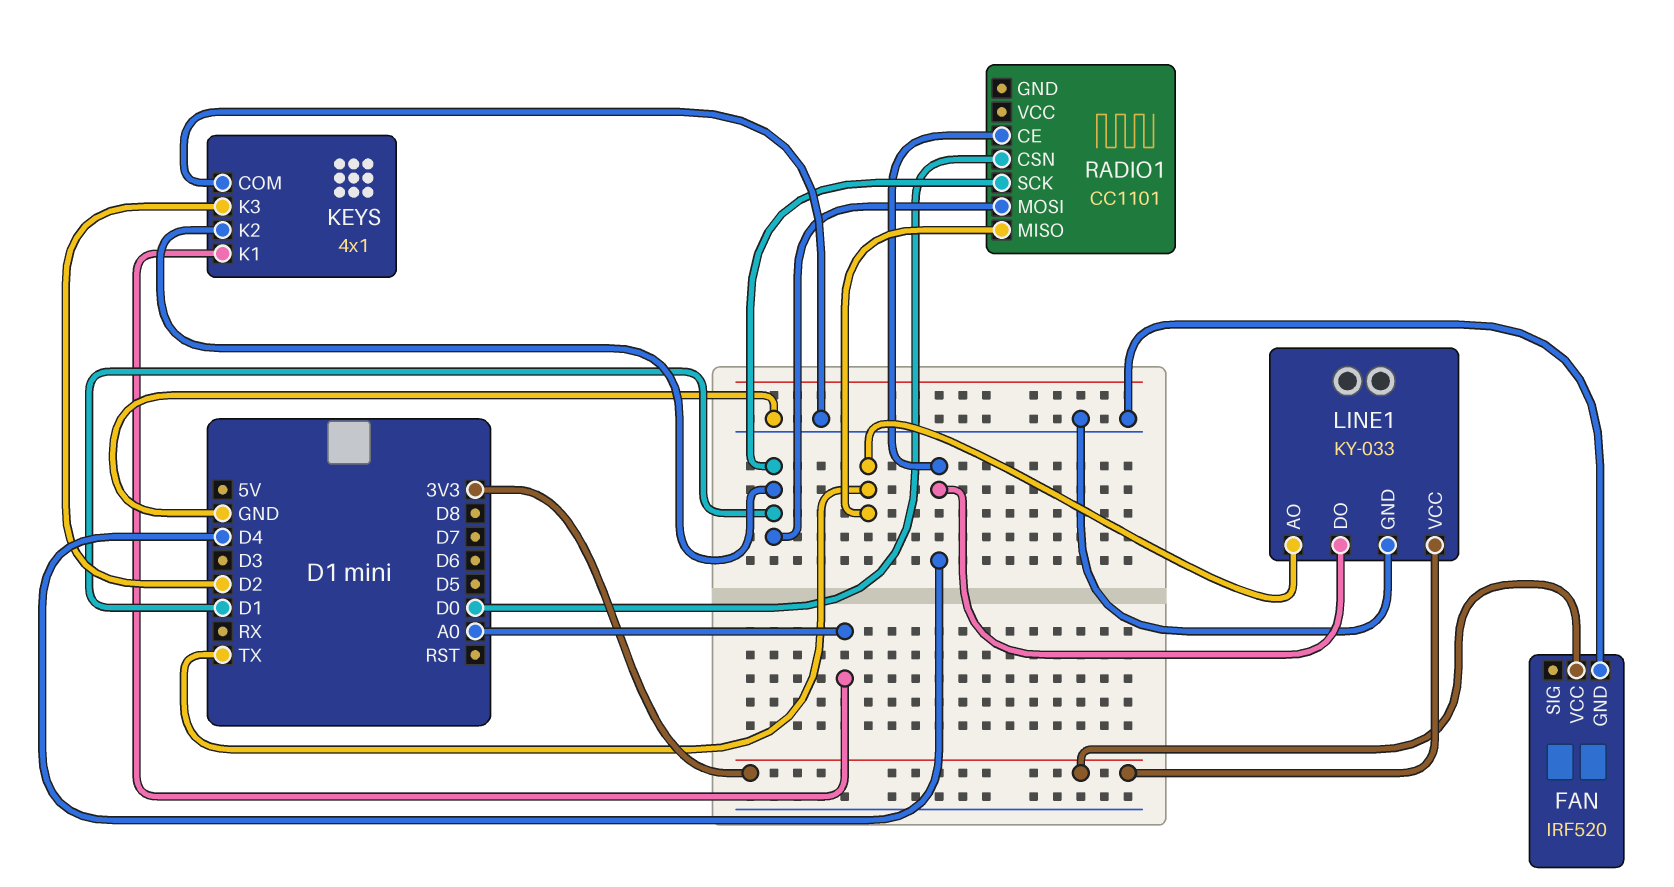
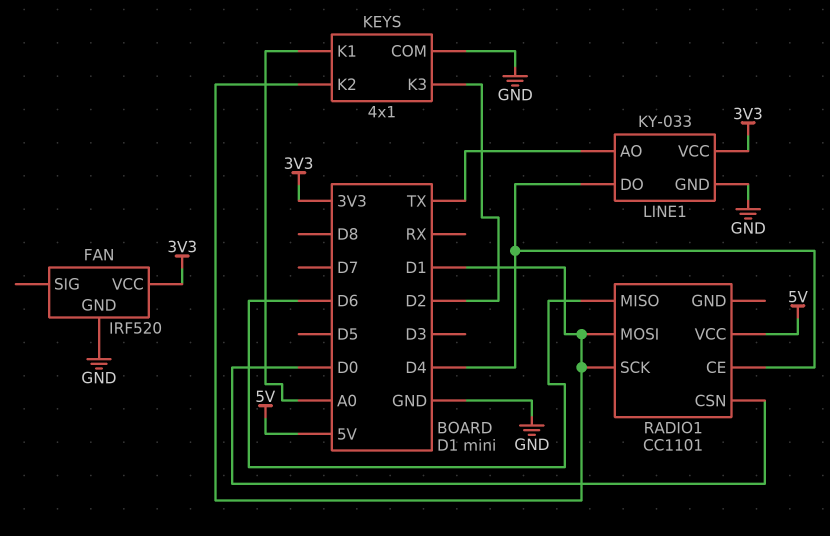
RADIO1 pin MISO: TX -> D6
RADIO1 pin VCC: none -> 5V

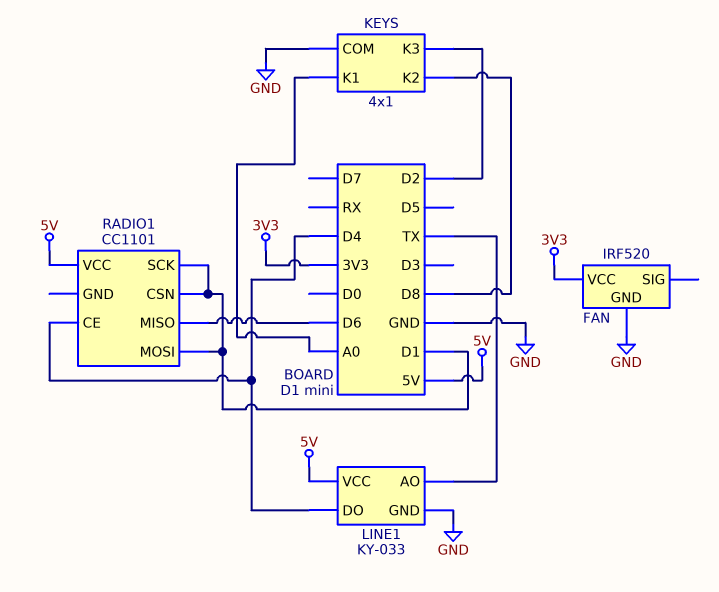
KEYS pin K2: D1 -> D8
LINE1 pin VCC: 3V3 -> 5V
RADIO1 pin CSN: D0 -> D1

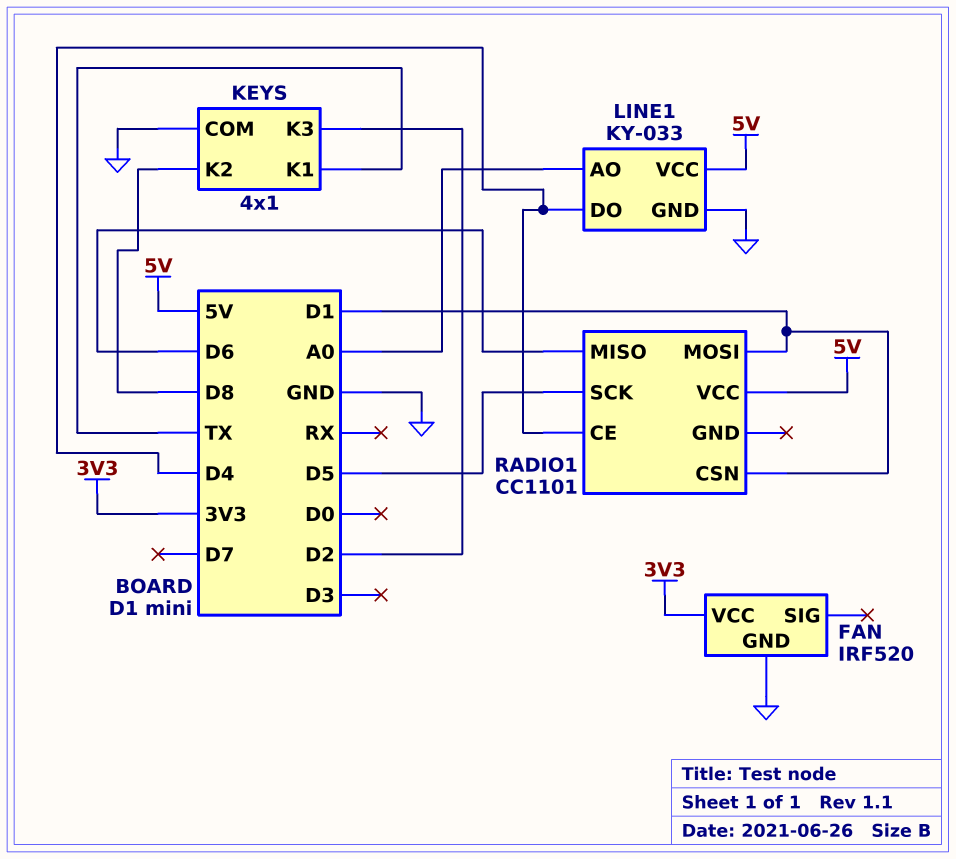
KEYS pin K1: A0 -> TX
LINE1 pin AO: TX -> A0
RADIO1 pin SCK: D1 -> D5

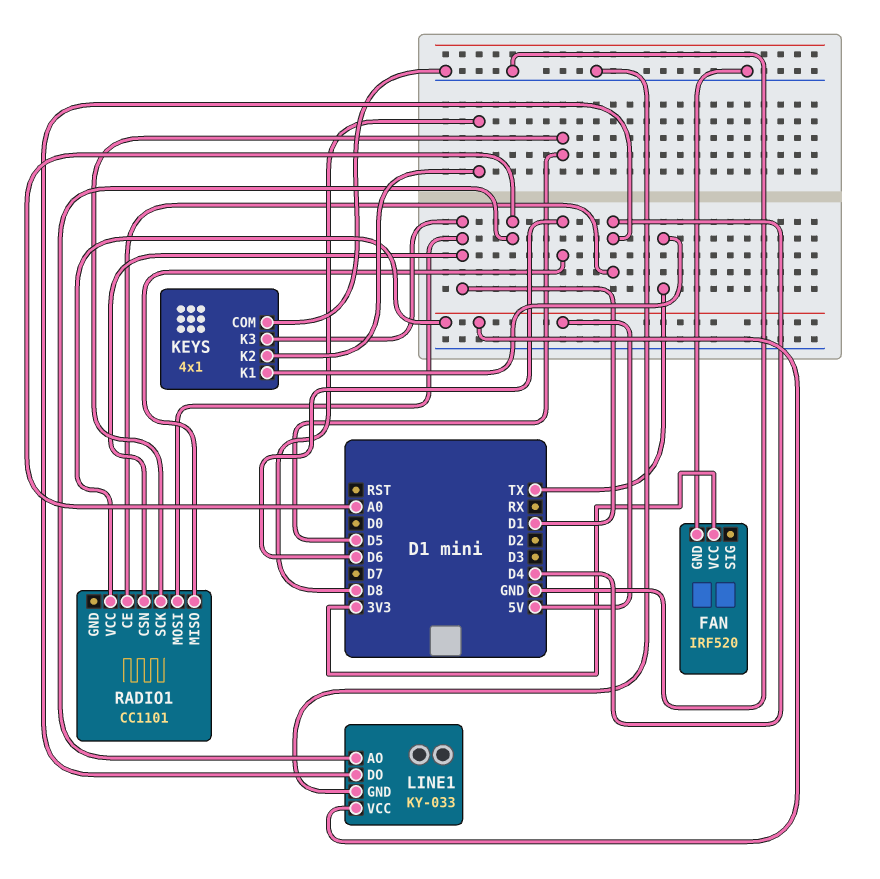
KEYS pin K3: D2 -> D1

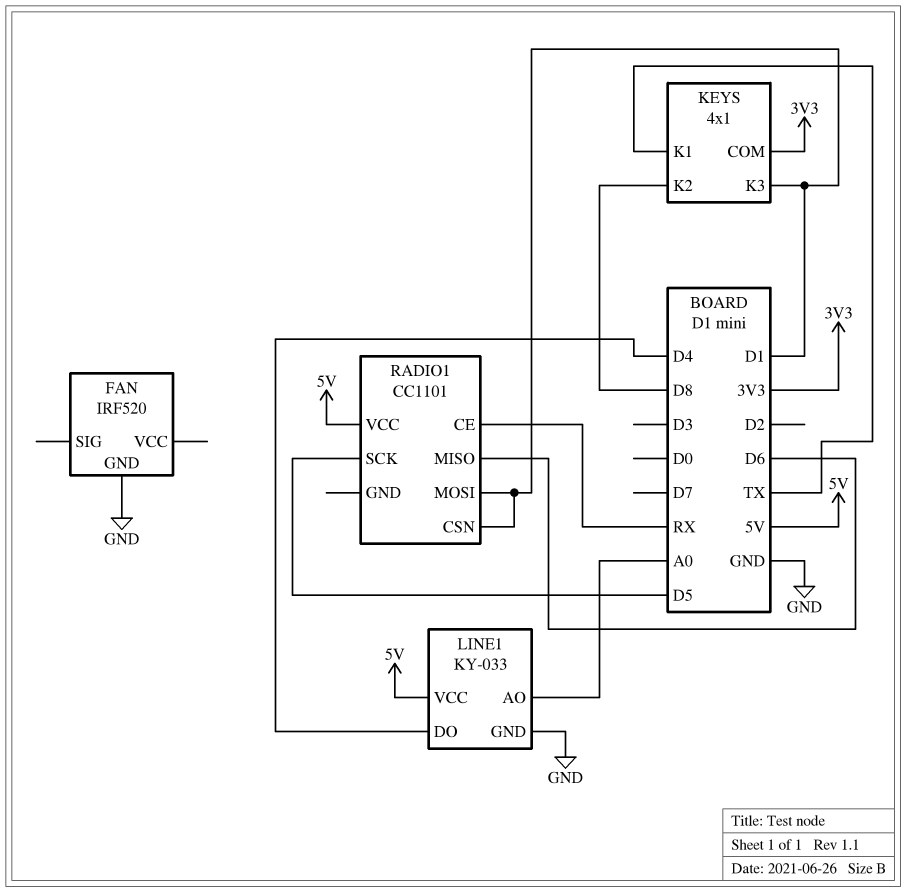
FAN pin VCC: 3V3 -> none
KEYS pin COM: GND -> 3V3
RADIO1 pin CE: D4 -> RX

